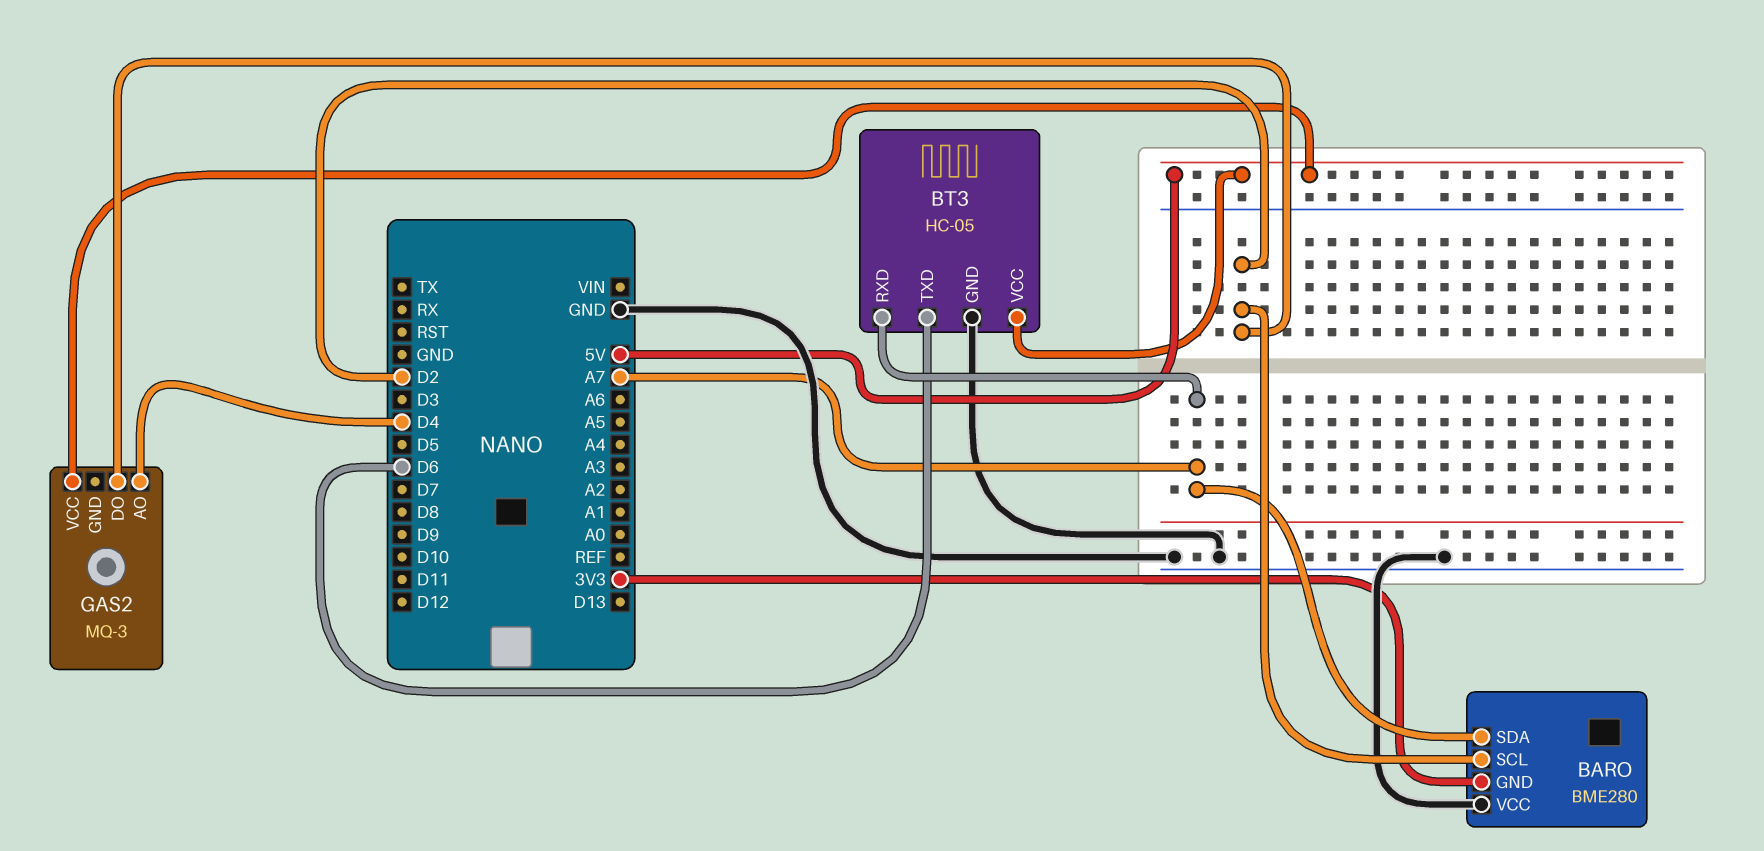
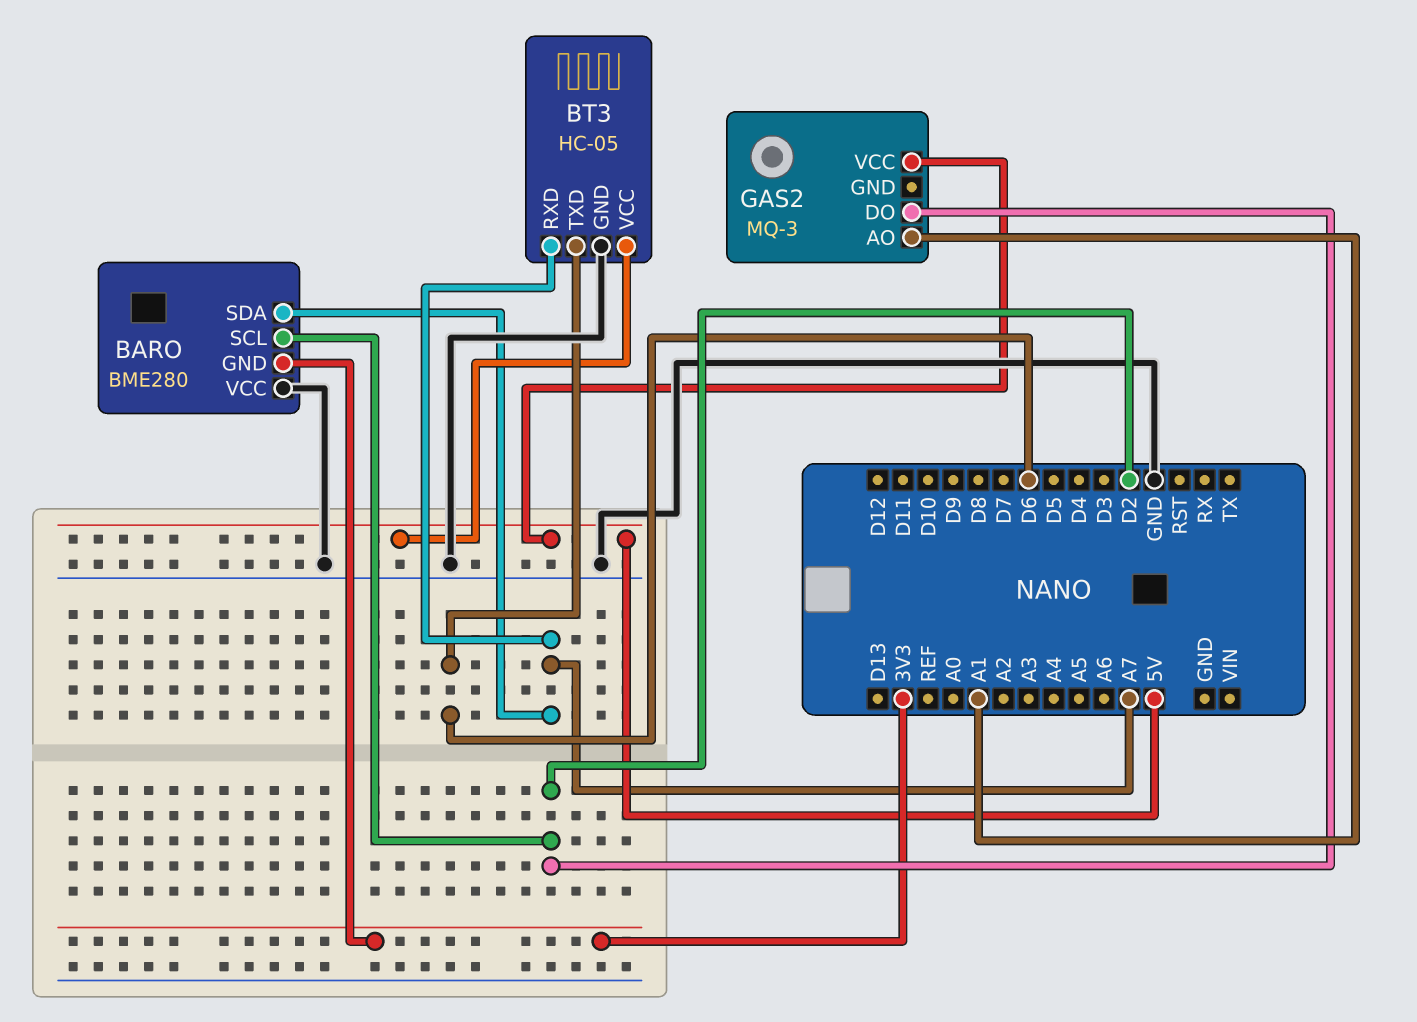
GAS2 pin AO: D4 -> A1

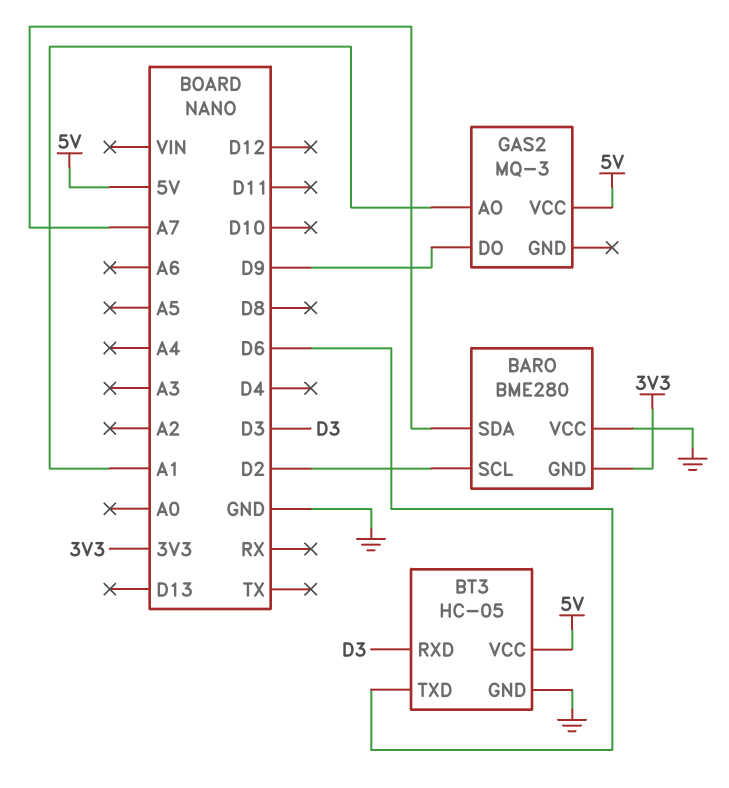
BT3 pin RXD: A7 -> D3
GAS2 pin DO: D2 -> D9

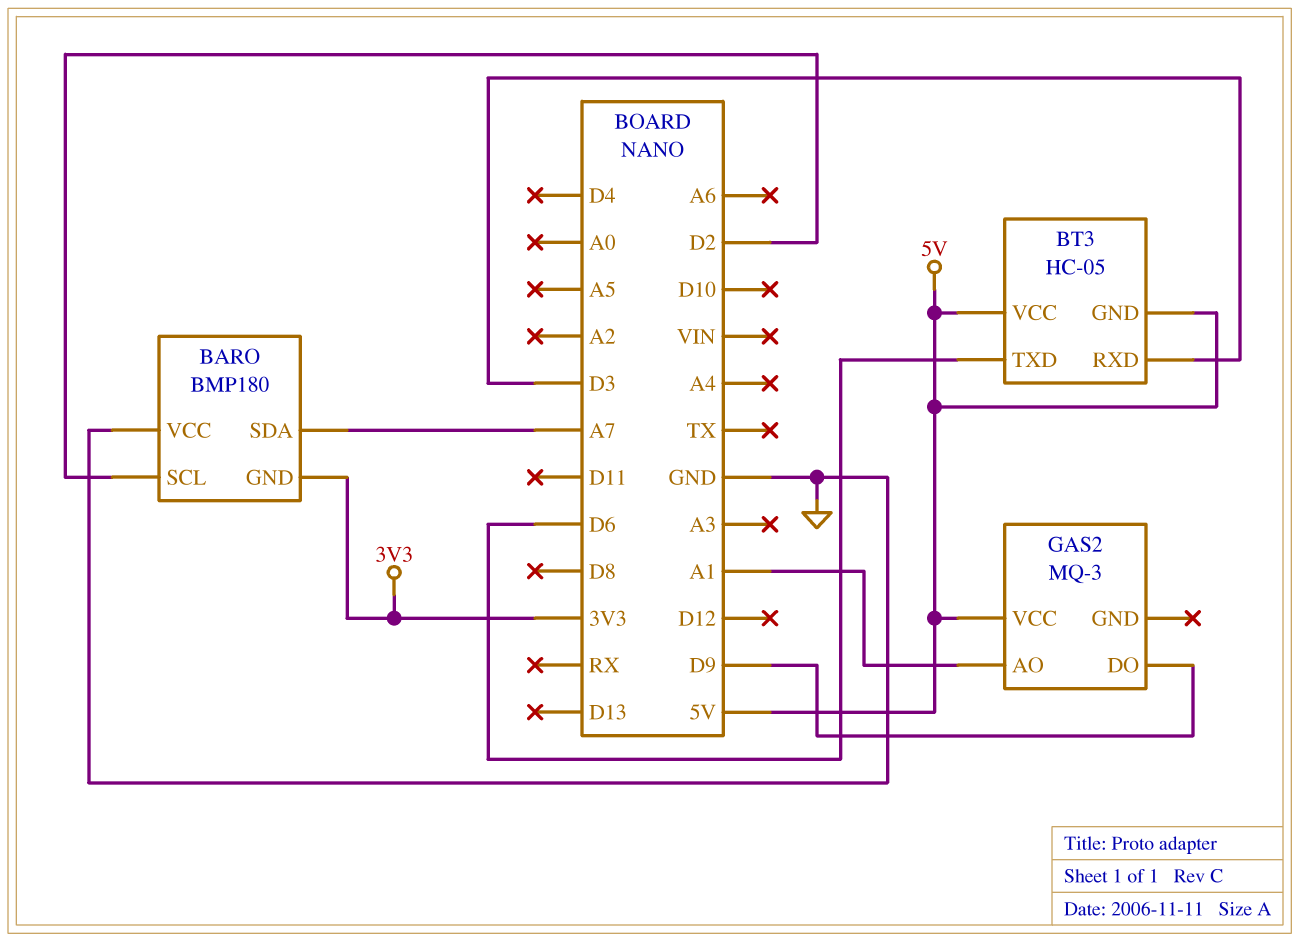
BARO: BME280 -> BMP180
BT3 pin GND: GND -> 5V

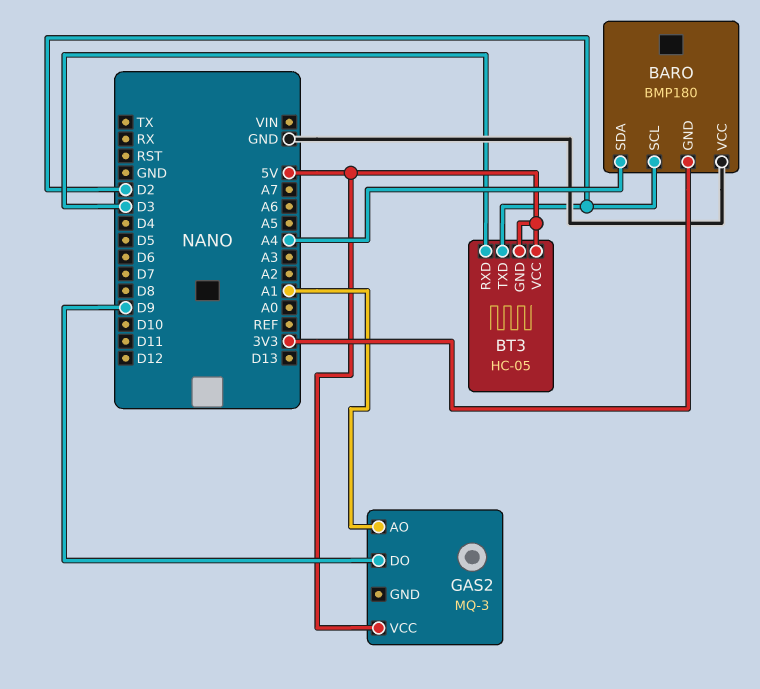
BARO pin SDA: A7 -> A4
BT3 pin TXD: D6 -> D2

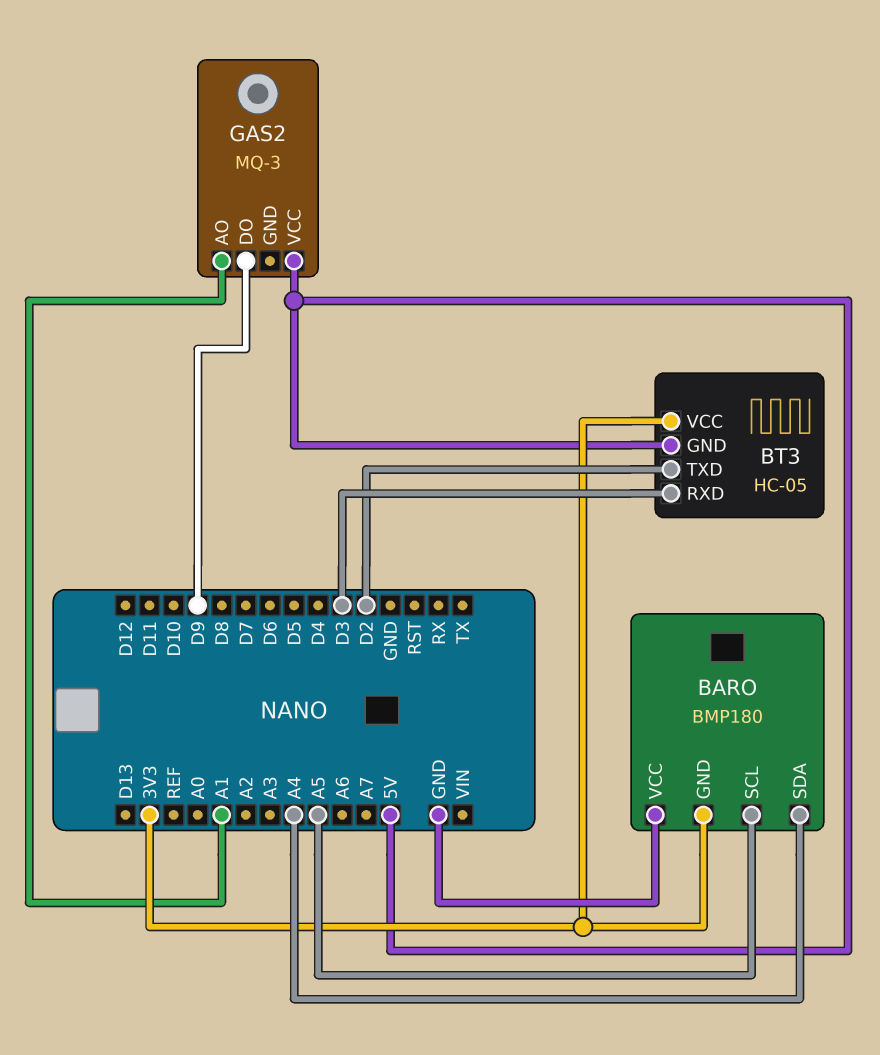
BARO pin SCL: D2 -> A5
BT3 pin VCC: 5V -> 3V3

